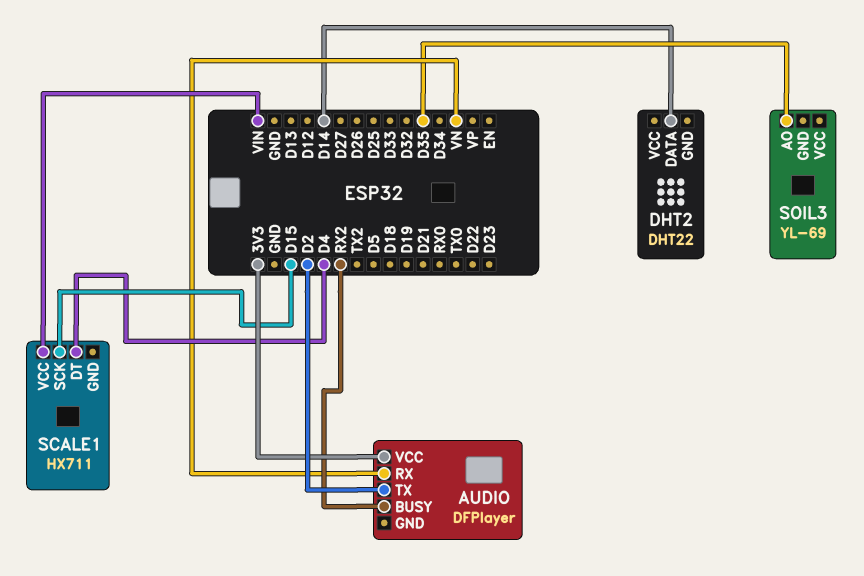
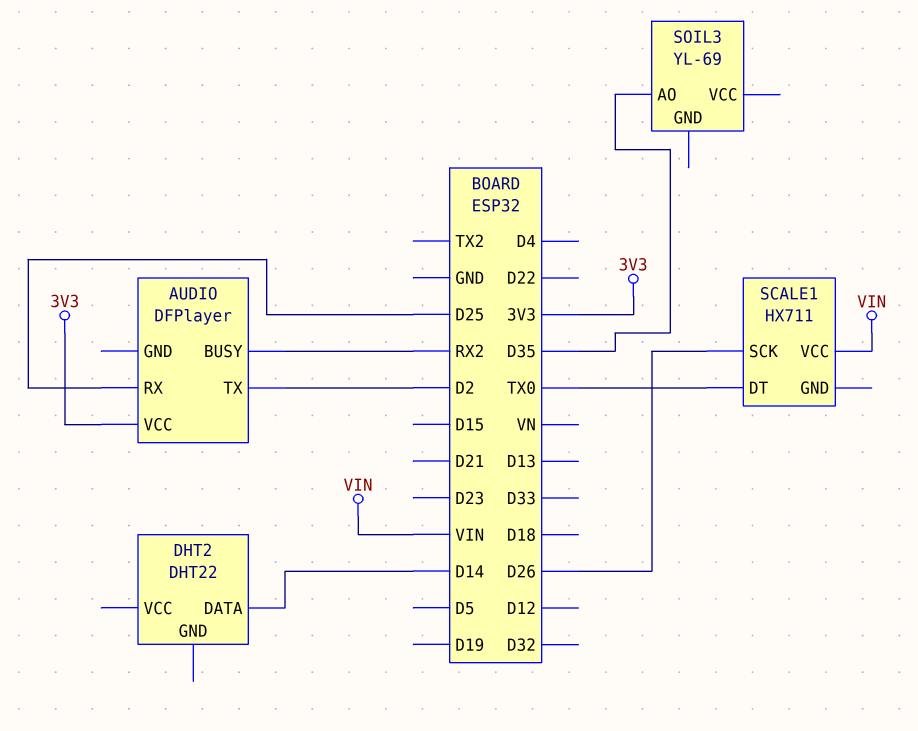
AUDIO pin RX: VN -> D25
SCALE1 pin DT: D4 -> TX0
SCALE1 pin SCK: D15 -> D26

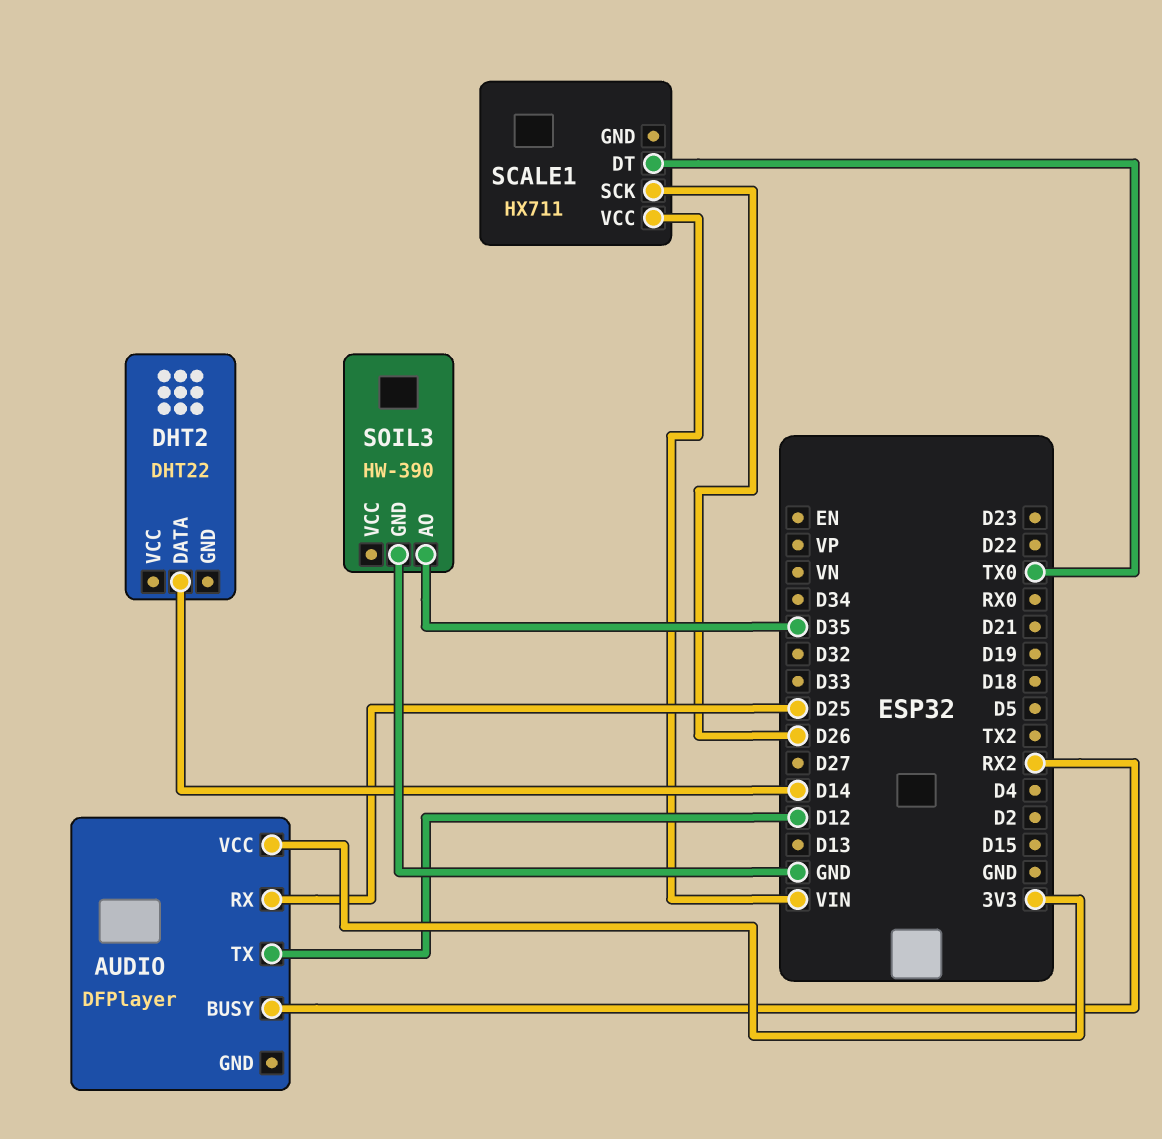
AUDIO pin TX: D2 -> D12
SOIL3: YL-69 -> HW-390
SOIL3 pin GND: none -> GND

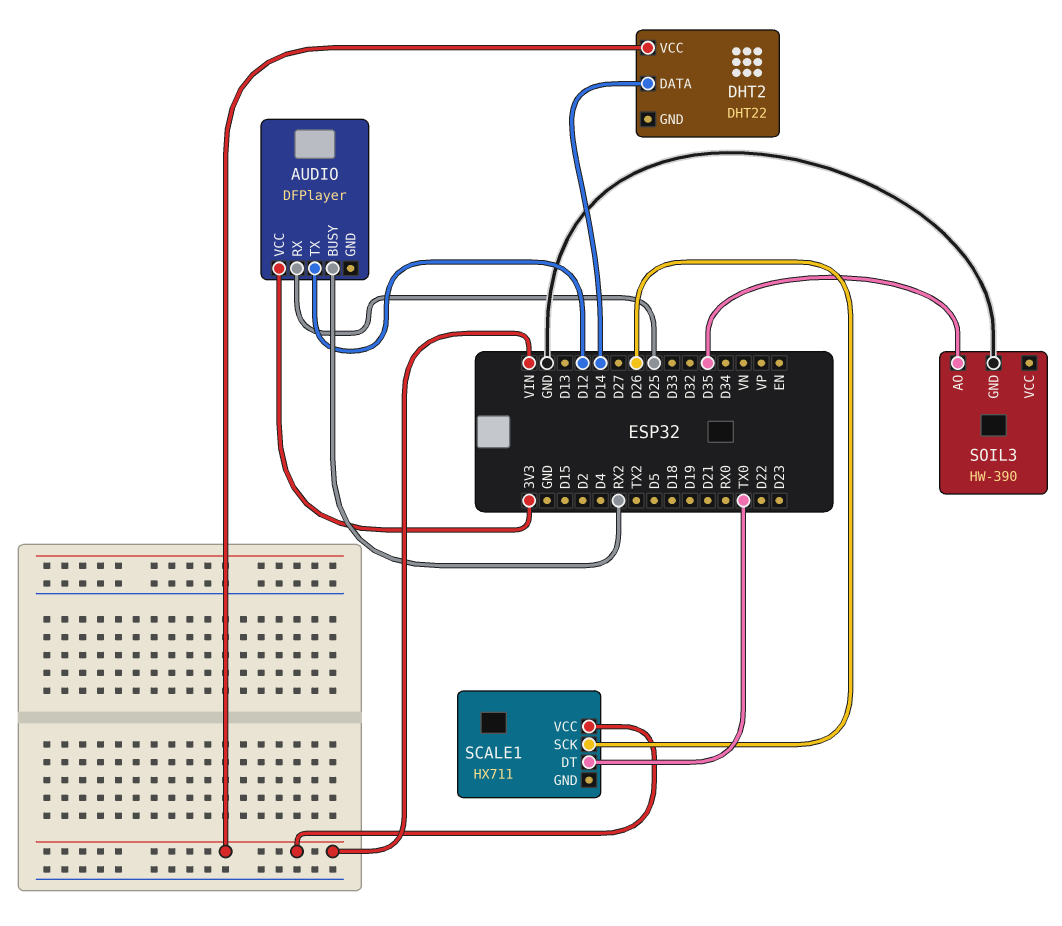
DHT2 pin VCC: none -> VIN

